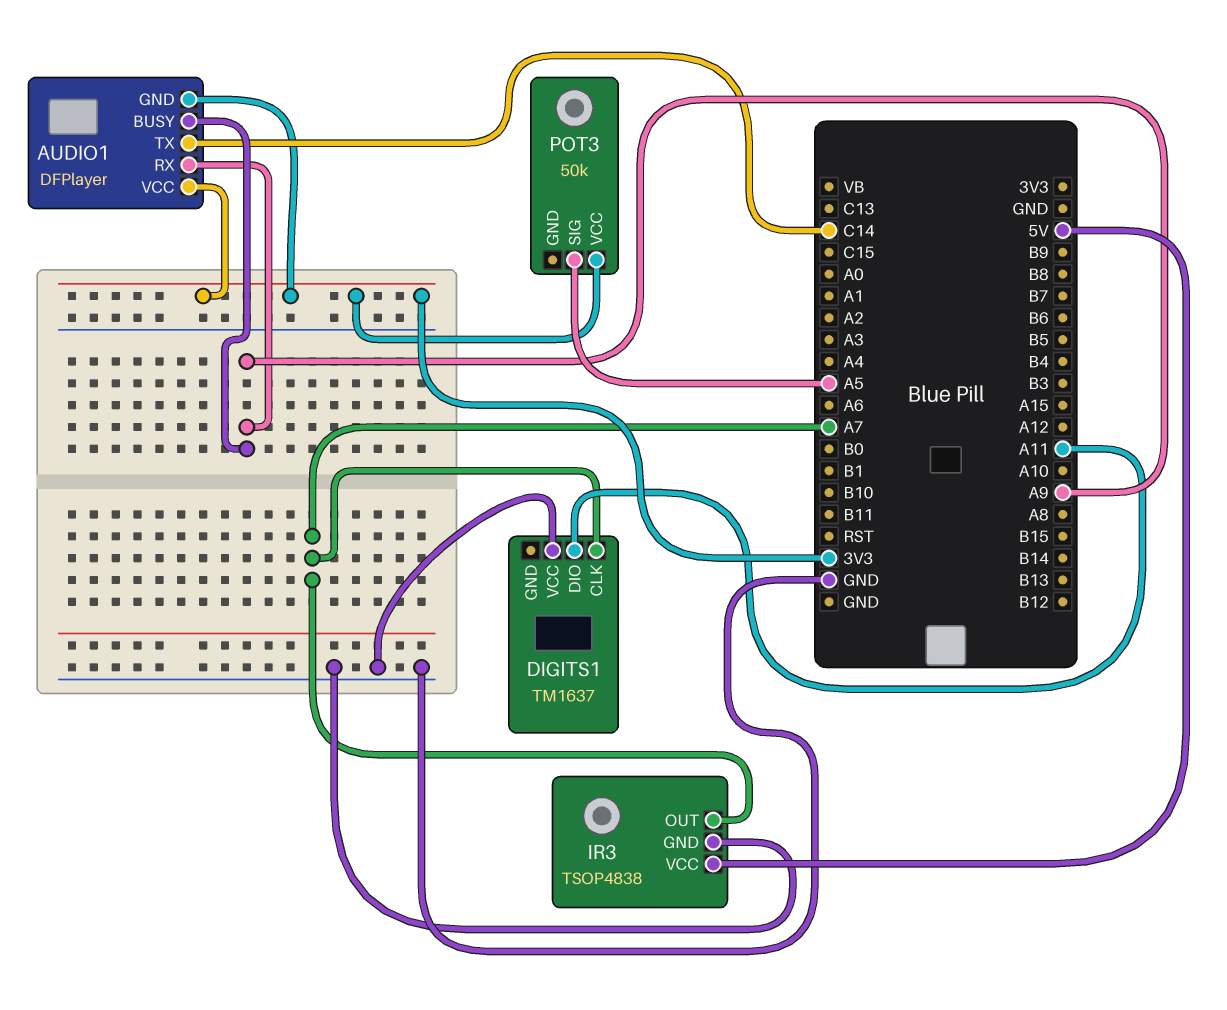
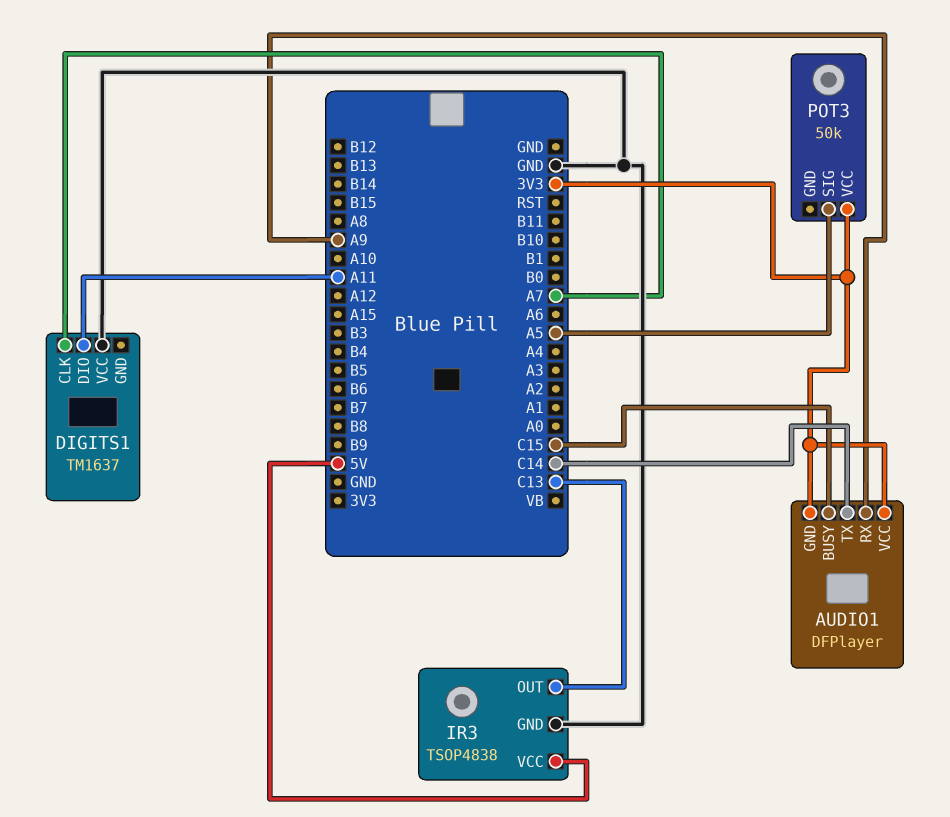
AUDIO1 pin BUSY: A9 -> C15
IR3 pin OUT: A7 -> C13

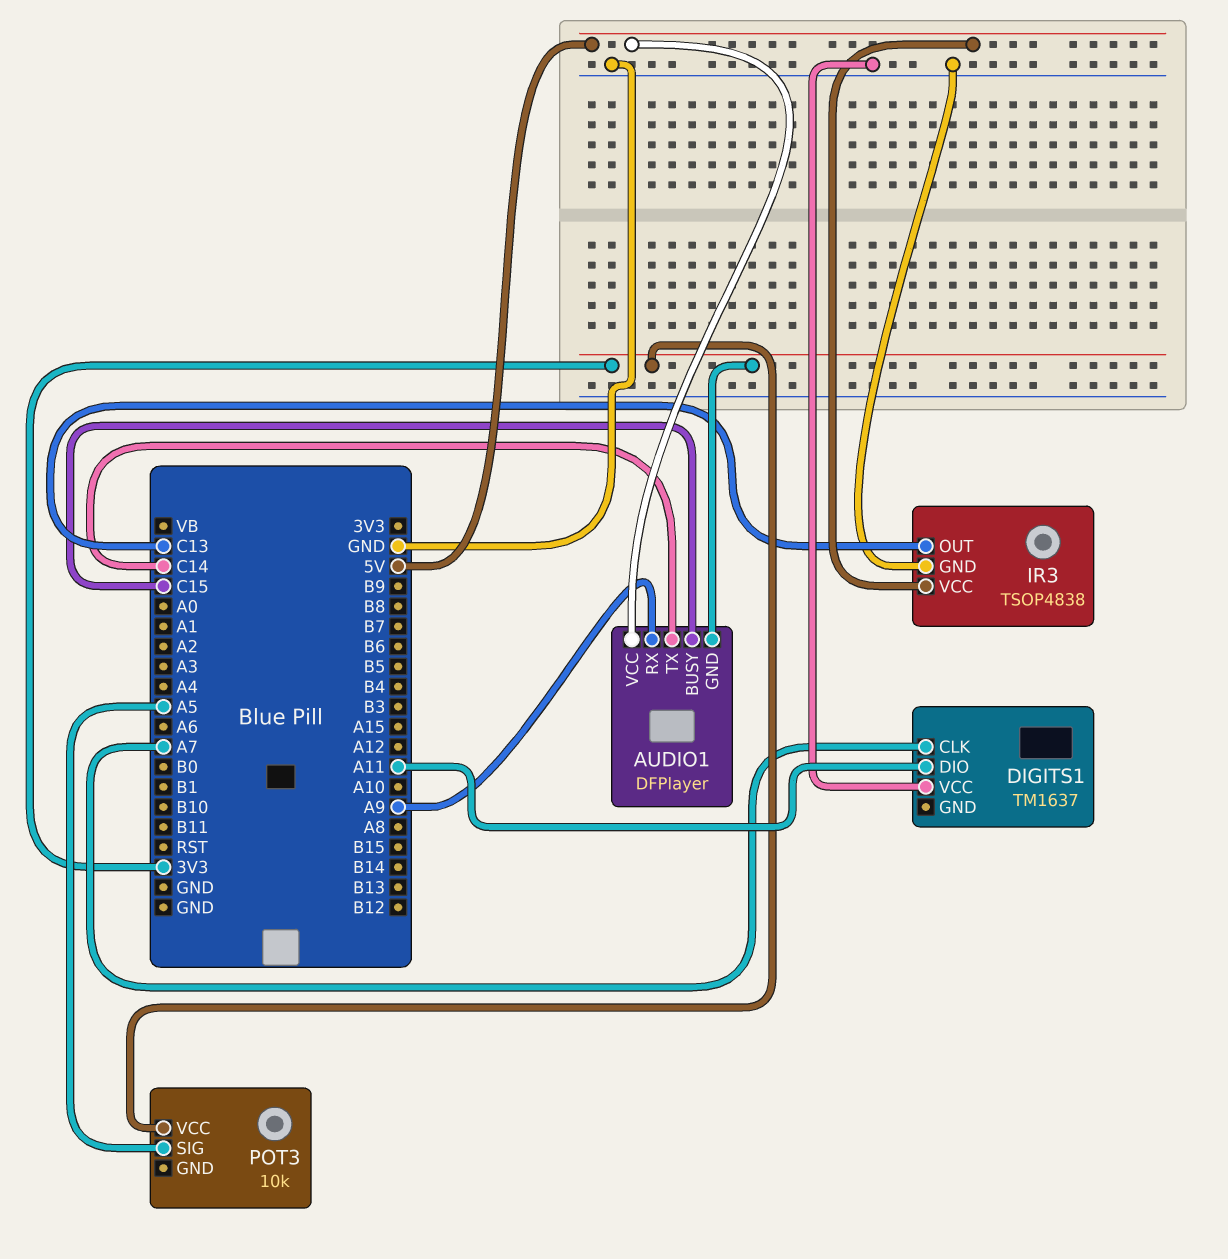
AUDIO1 pin VCC: 3V3 -> 5V
POT3: 50k -> 10k

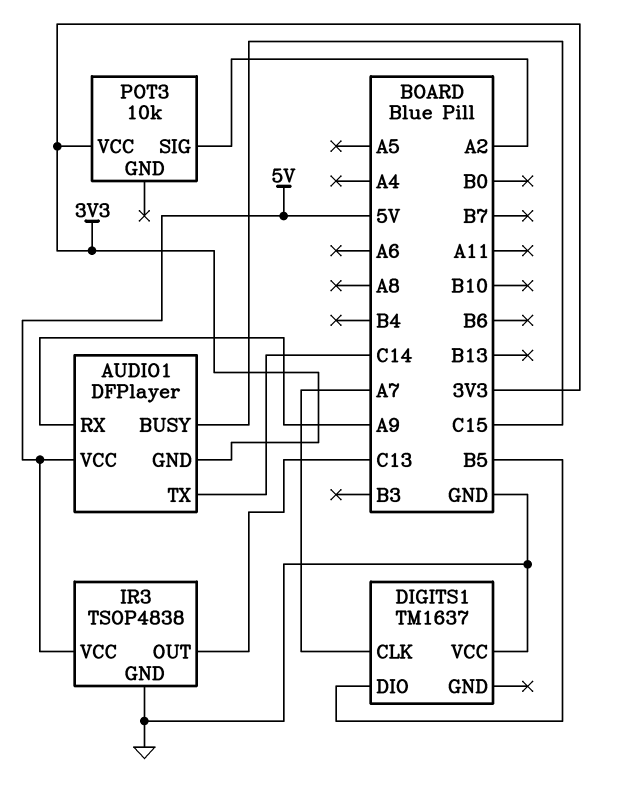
DIGITS1 pin DIO: A11 -> B5
POT3 pin SIG: A5 -> A2

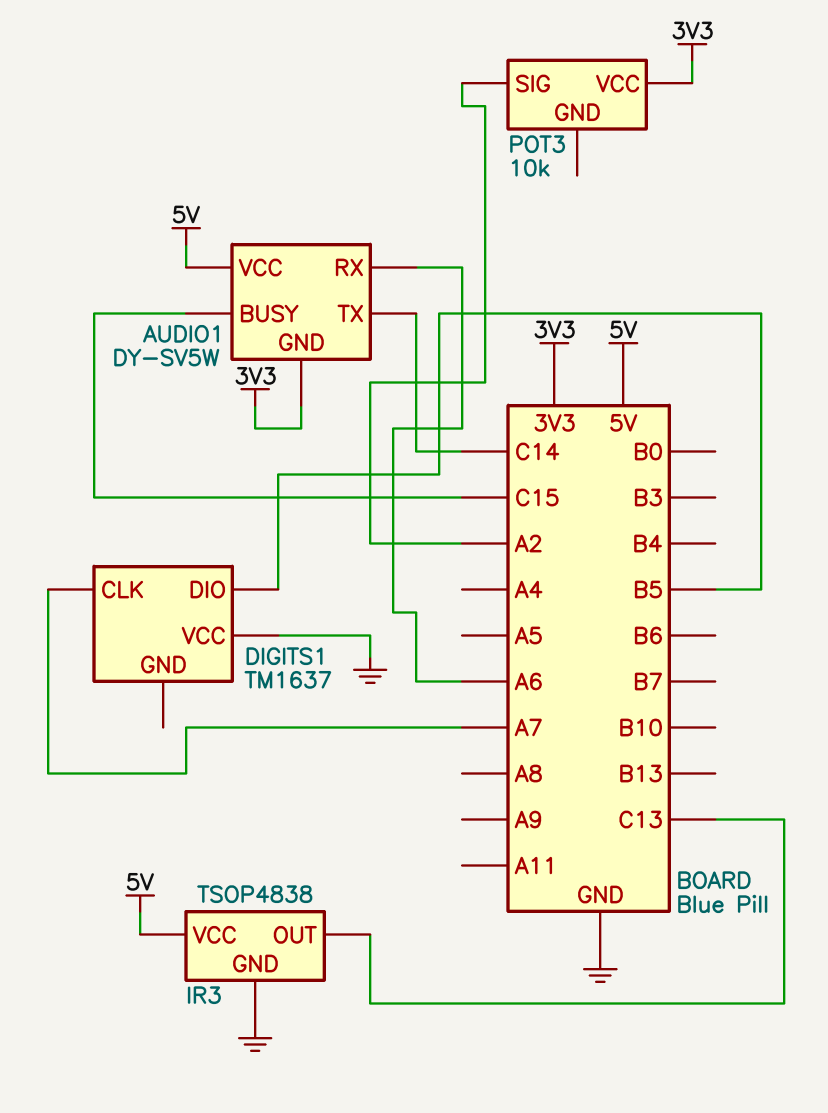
AUDIO1: DFPlayer -> DY-SV5W
AUDIO1 pin RX: A9 -> A6

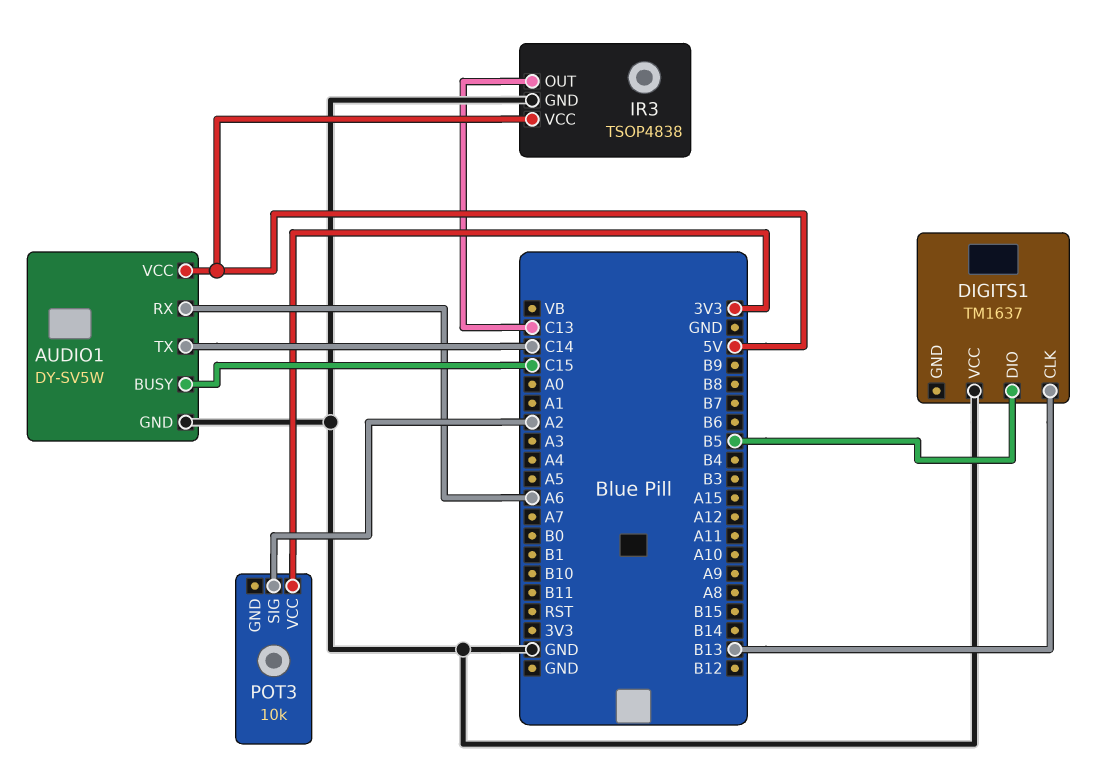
AUDIO1 pin GND: 3V3 -> GND
DIGITS1 pin CLK: A7 -> B13

